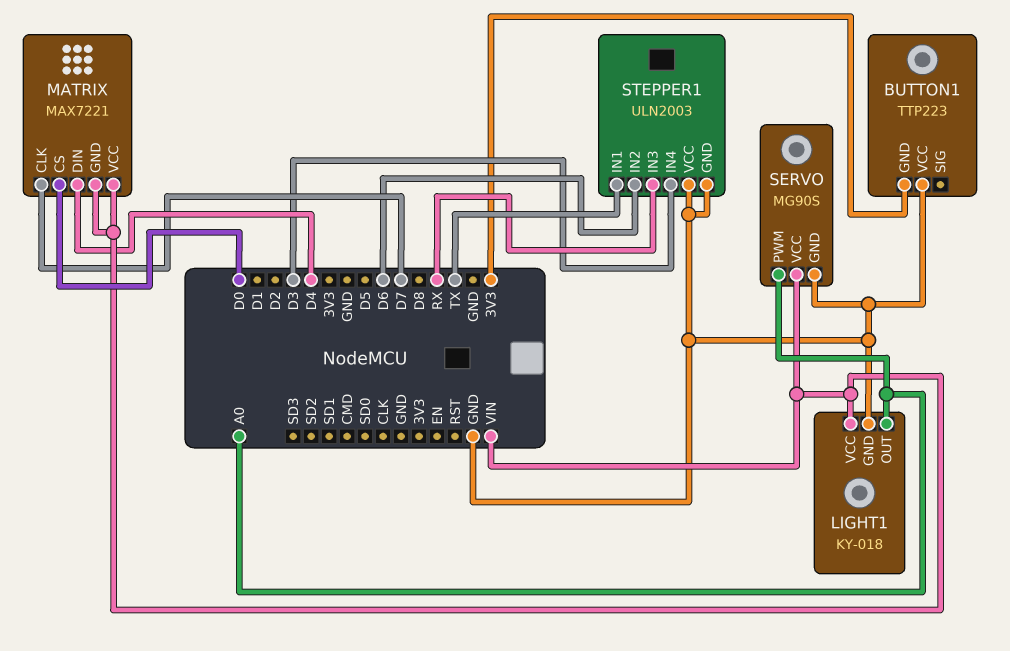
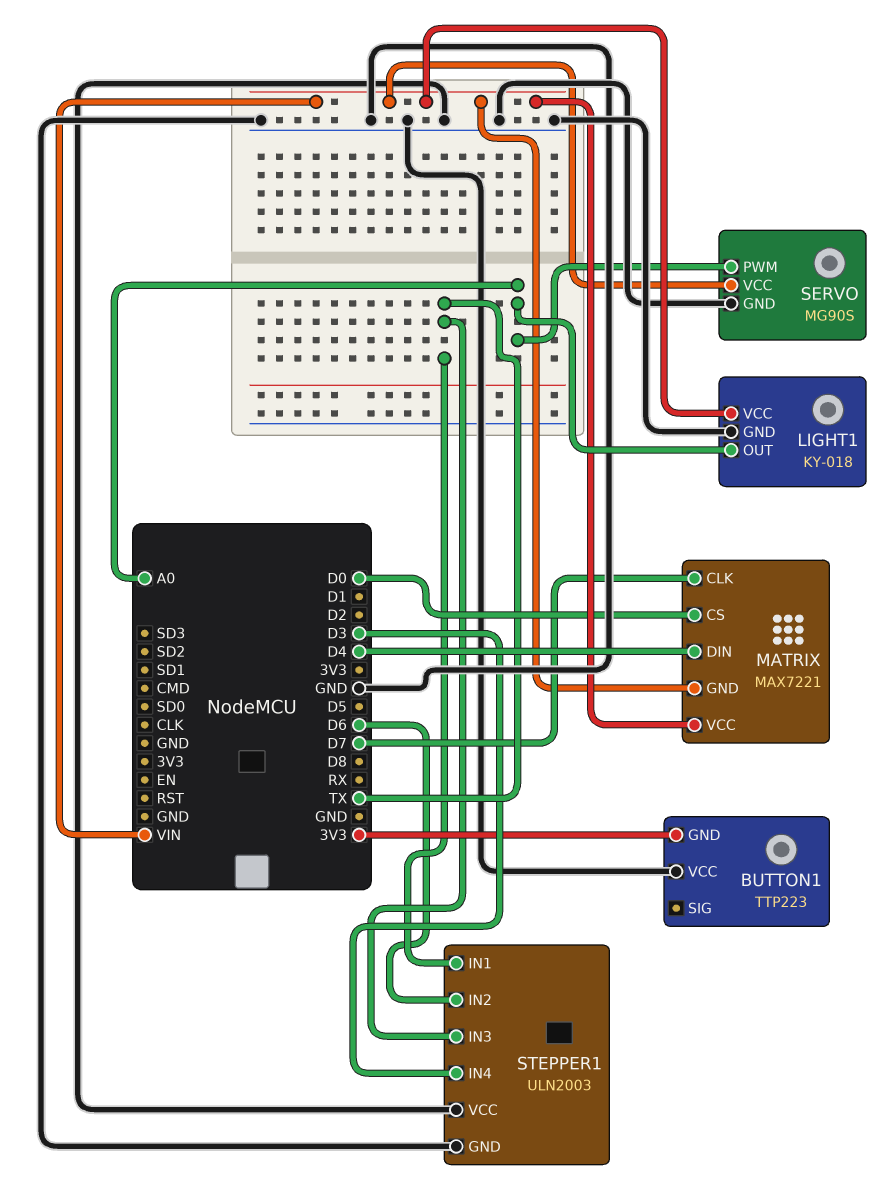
STEPPER1 pin IN3: RX -> TX

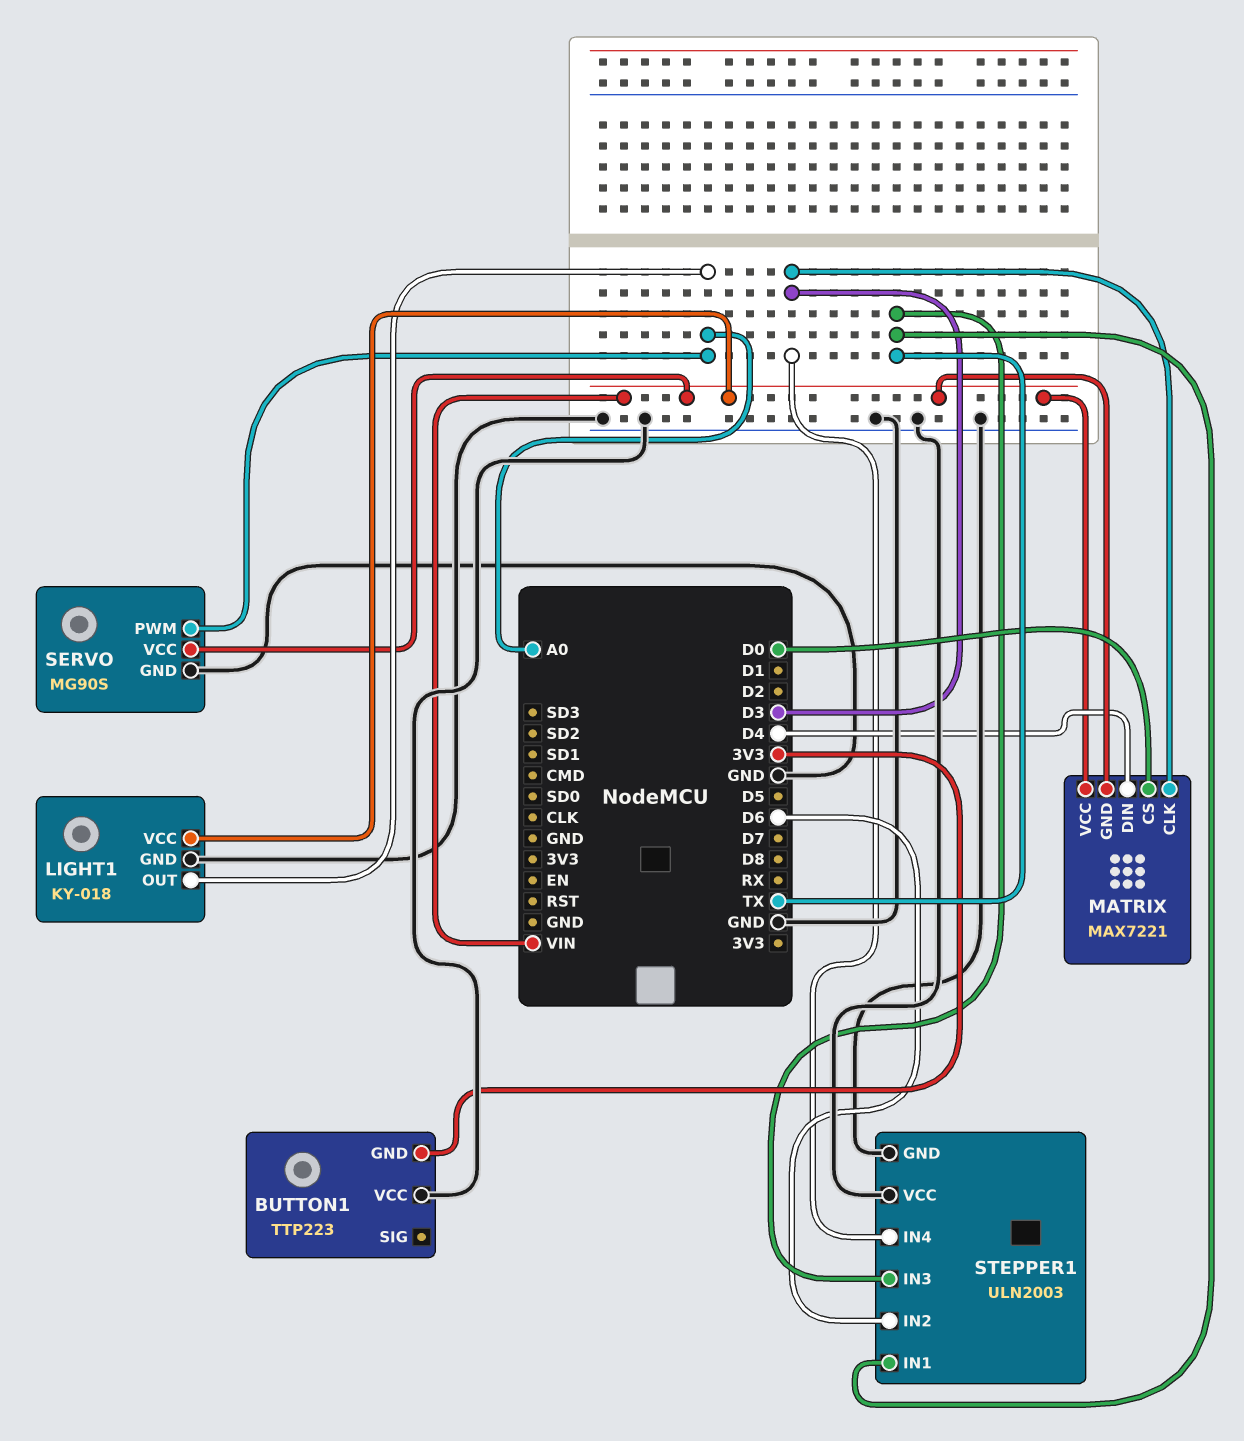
MATRIX pin CLK: D7 -> D3

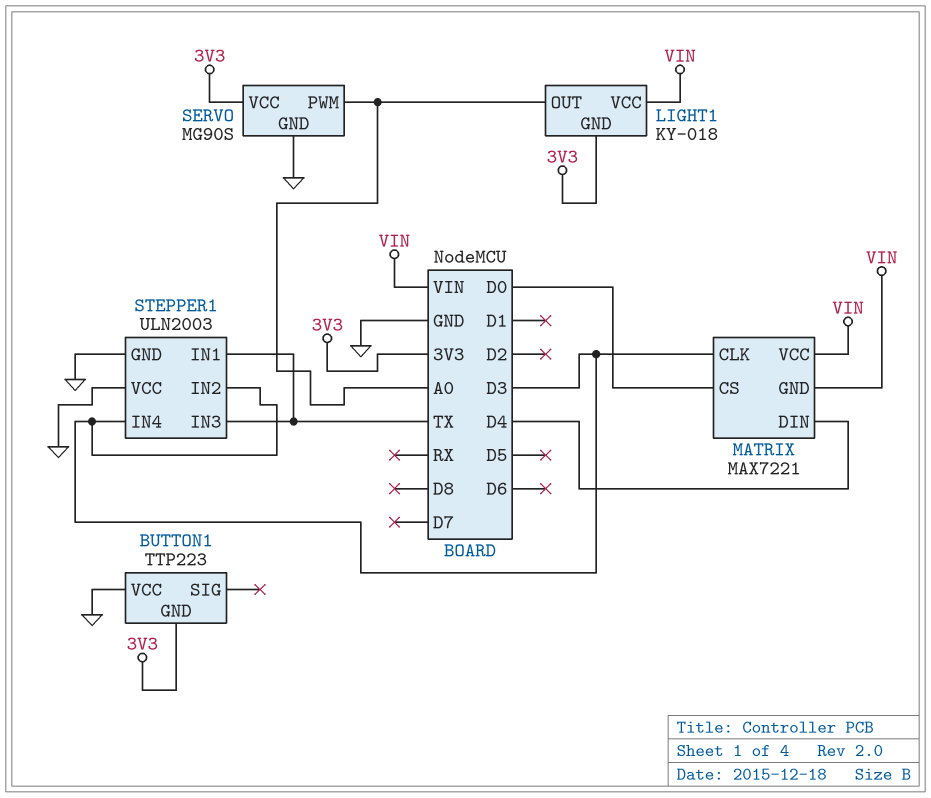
LIGHT1 pin GND: GND -> 3V3
SERVO pin VCC: VIN -> 3V3
STEPPER1 pin IN2: D6 -> D3

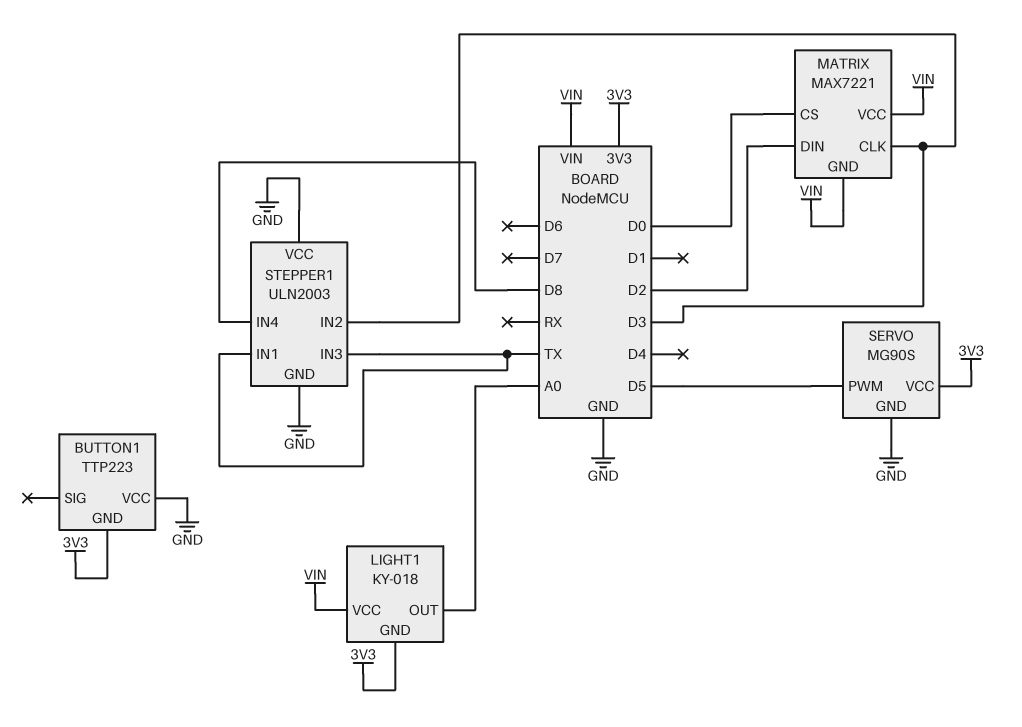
MATRIX pin DIN: D4 -> D2
SERVO pin PWM: A0 -> D5
STEPPER1 pin IN4: D3 -> D8

